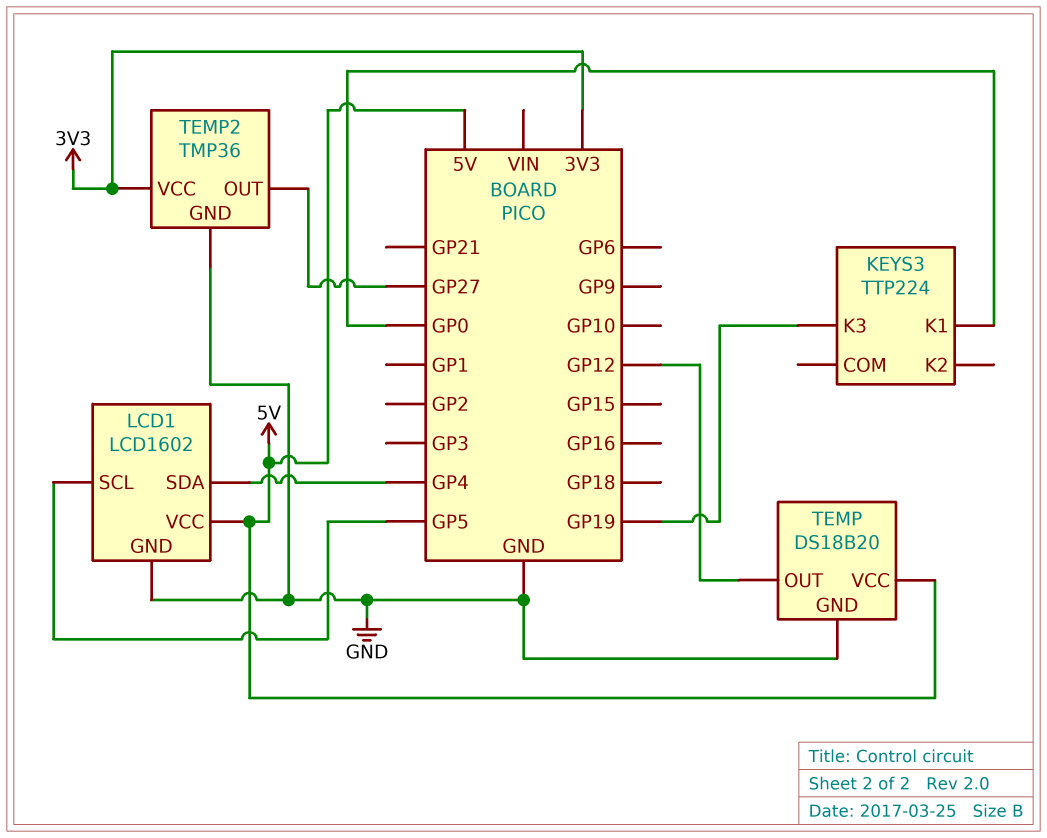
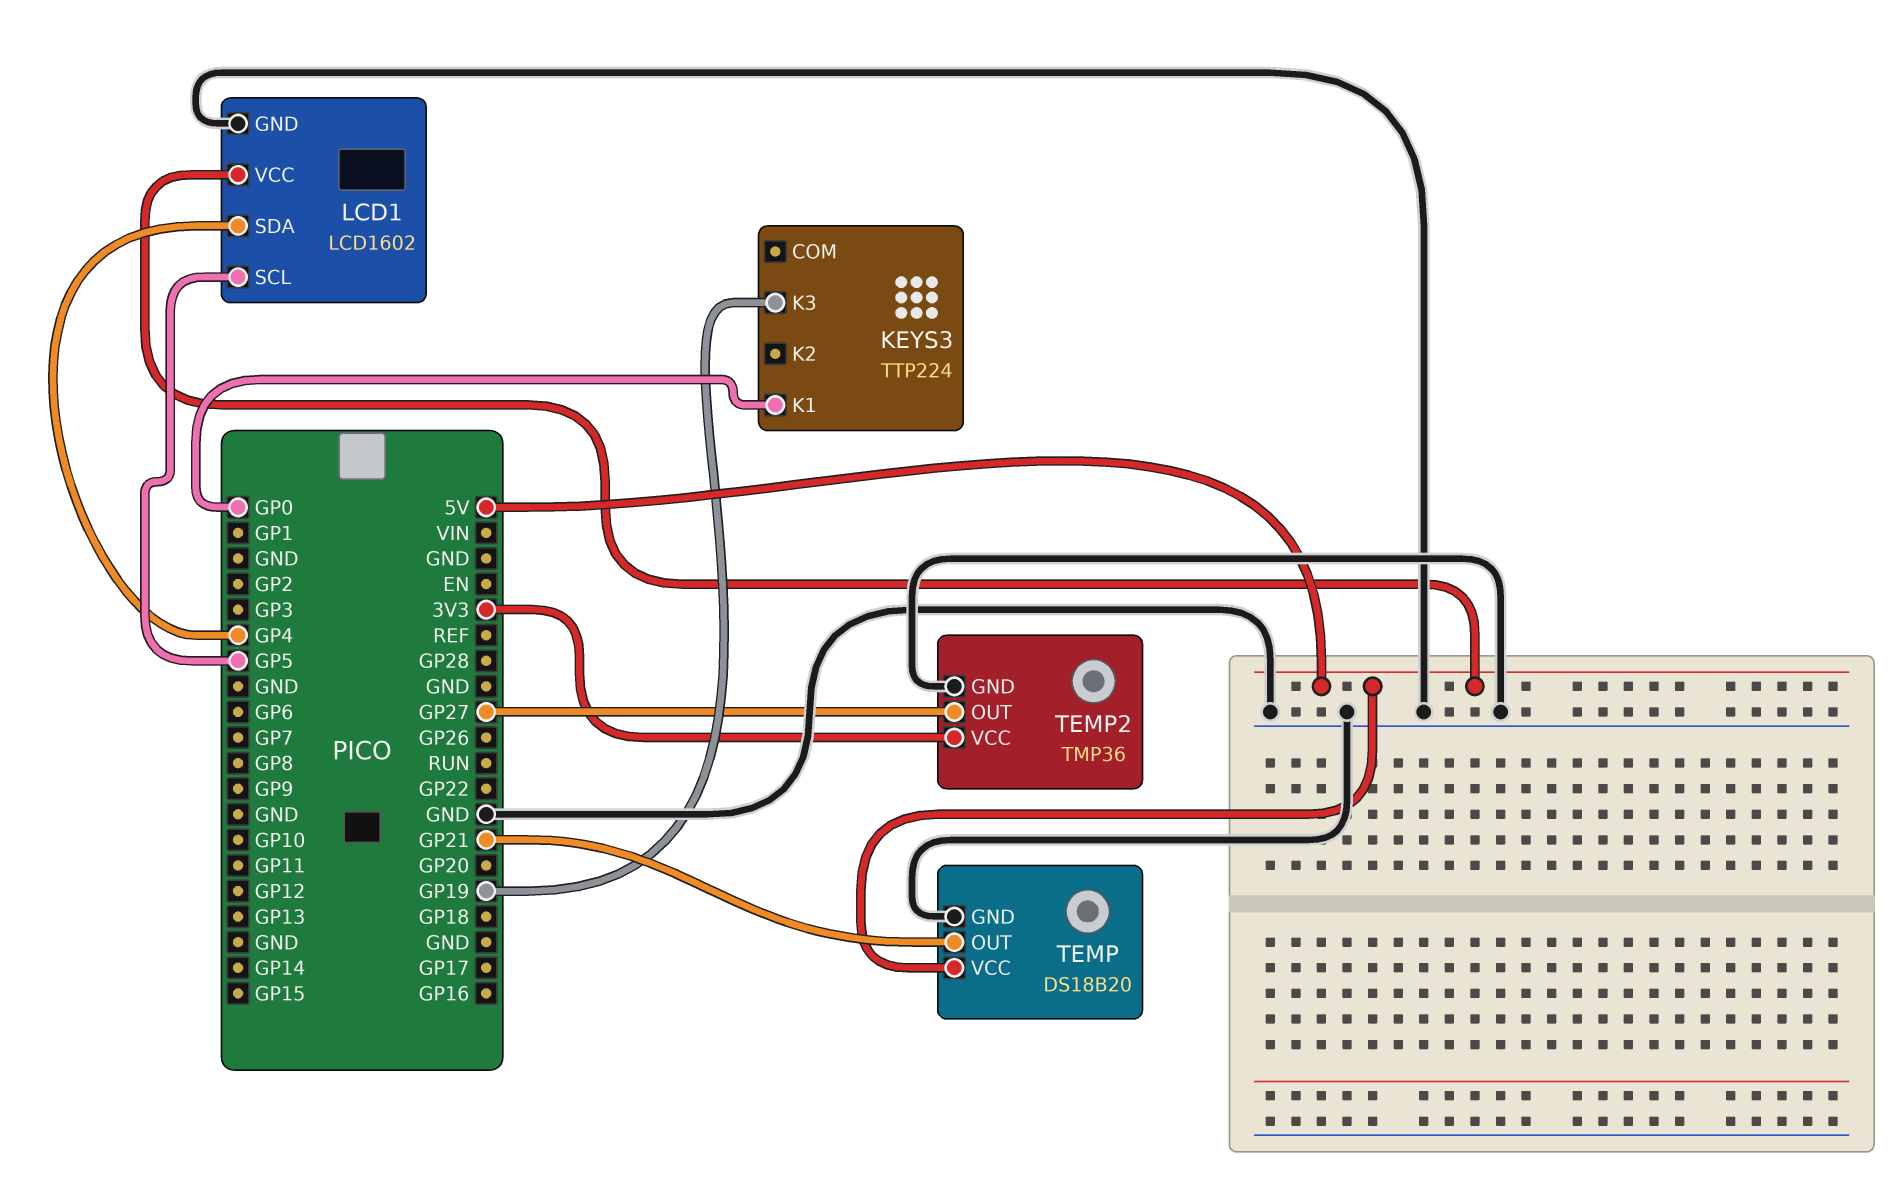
TEMP pin OUT: GP12 -> GP21

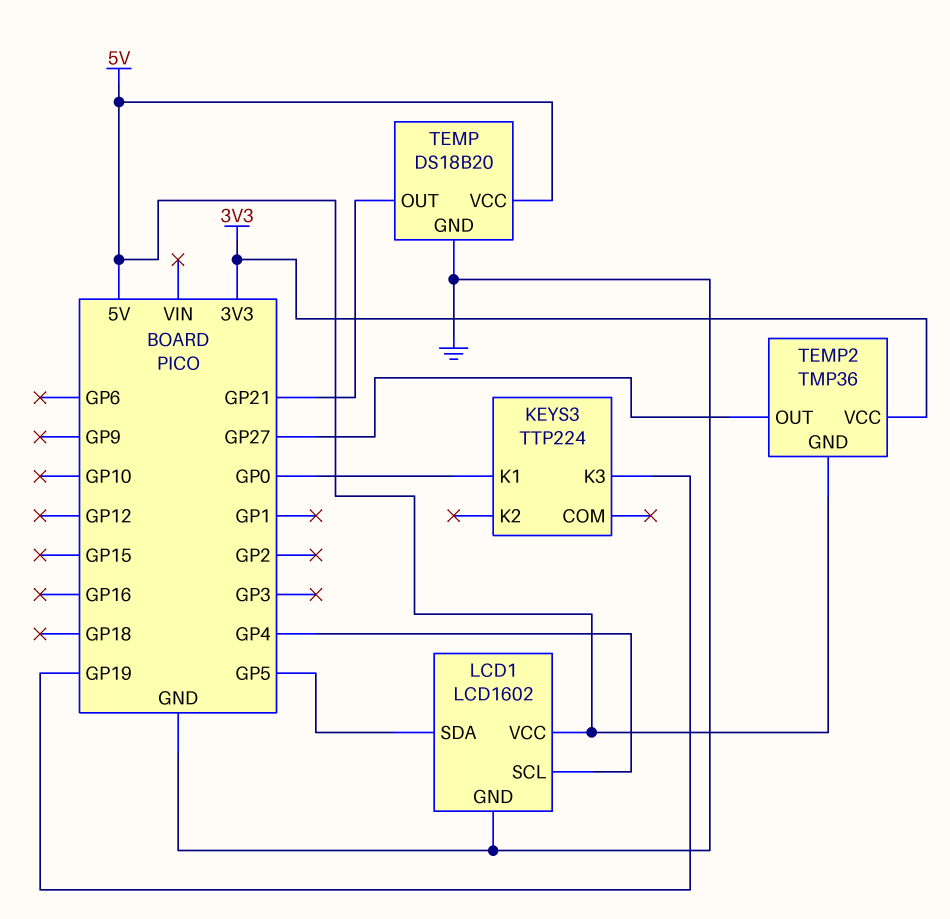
LCD1 pin SCL: GP5 -> GP4
LCD1 pin SDA: GP4 -> GP5
TEMP2 pin GND: GND -> 5V

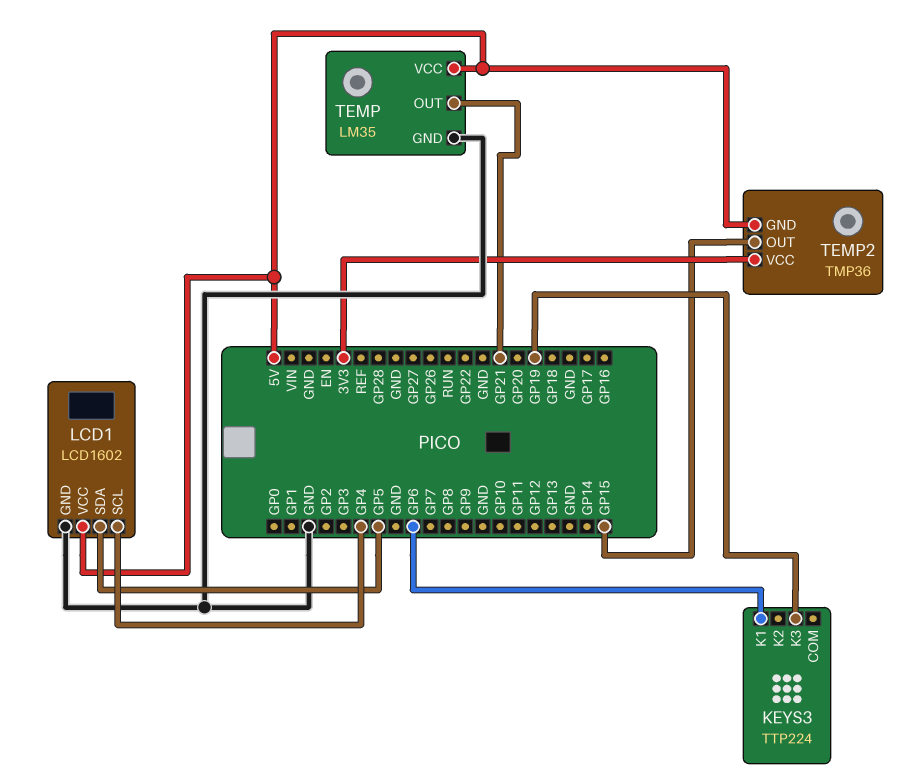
KEYS3 pin K1: GP0 -> GP6
TEMP: DS18B20 -> LM35
TEMP2 pin OUT: GP27 -> GP15

